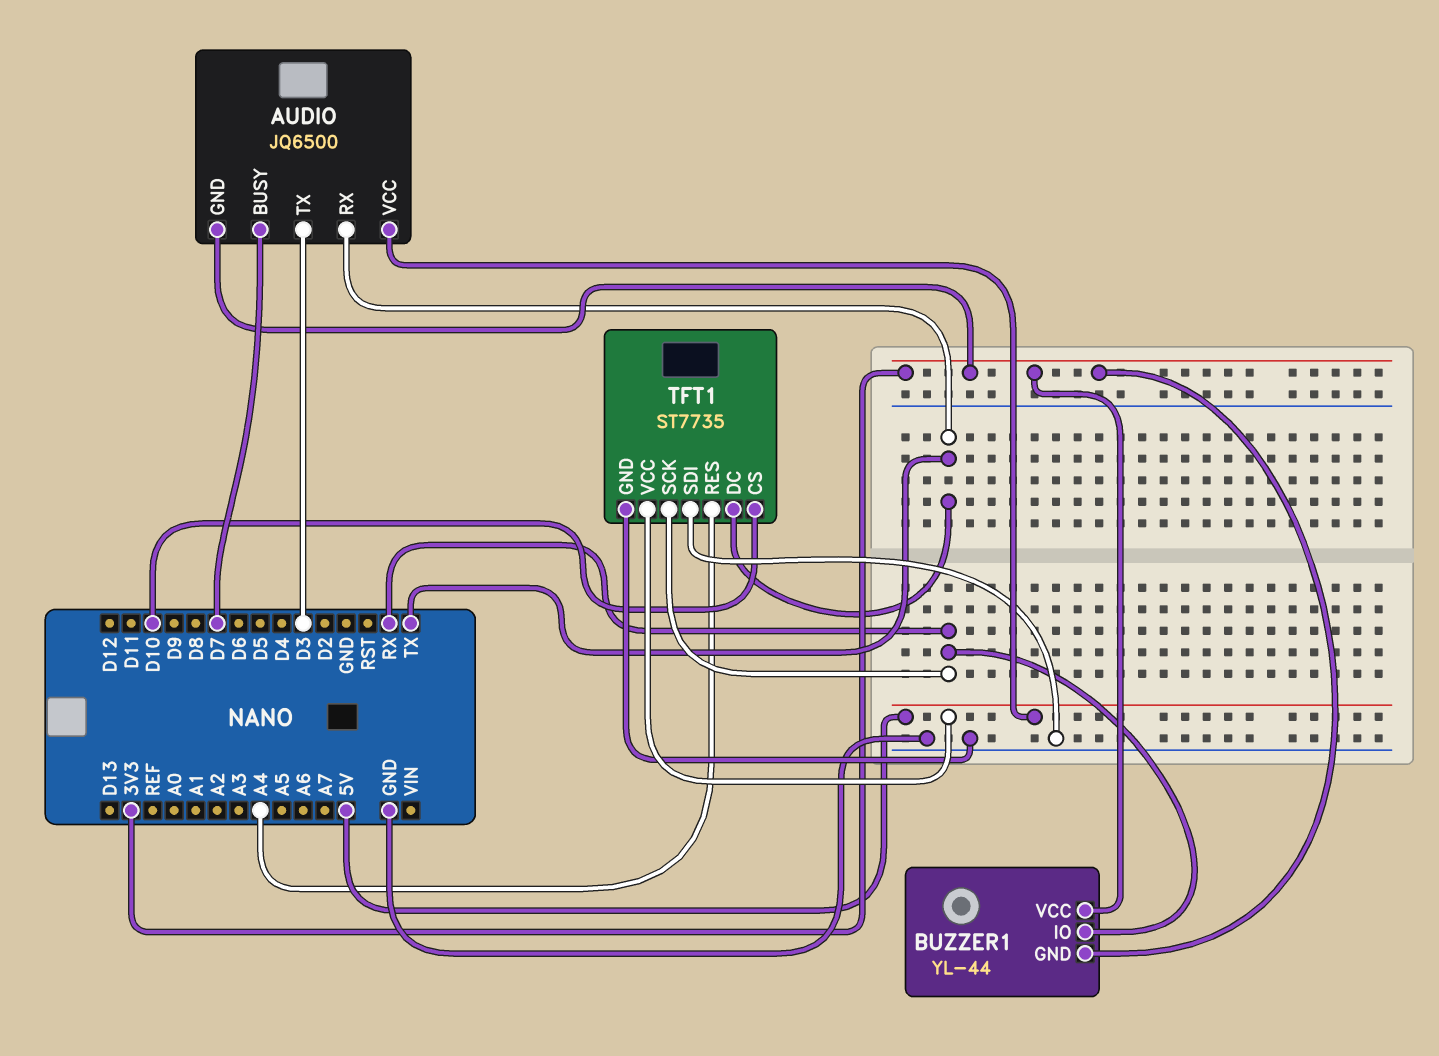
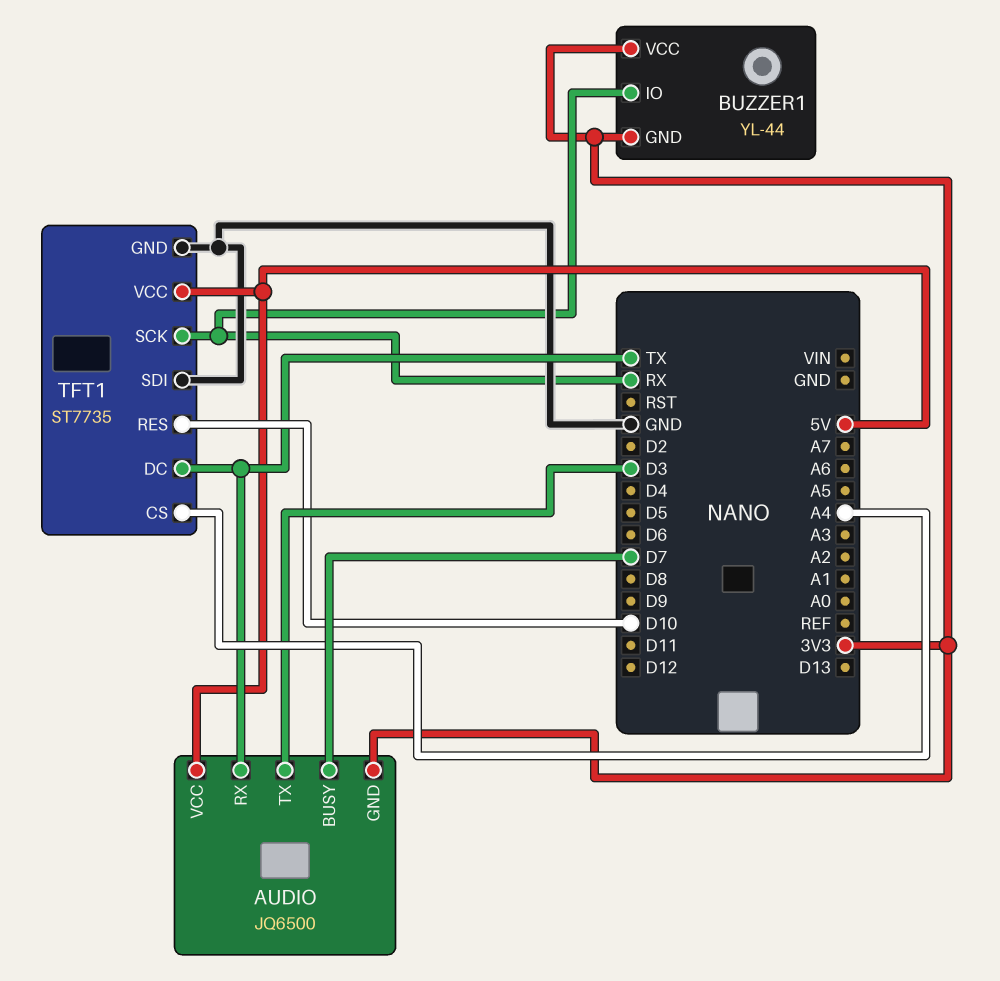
TFT1 pin CS: D10 -> A4
TFT1 pin RES: A4 -> D10

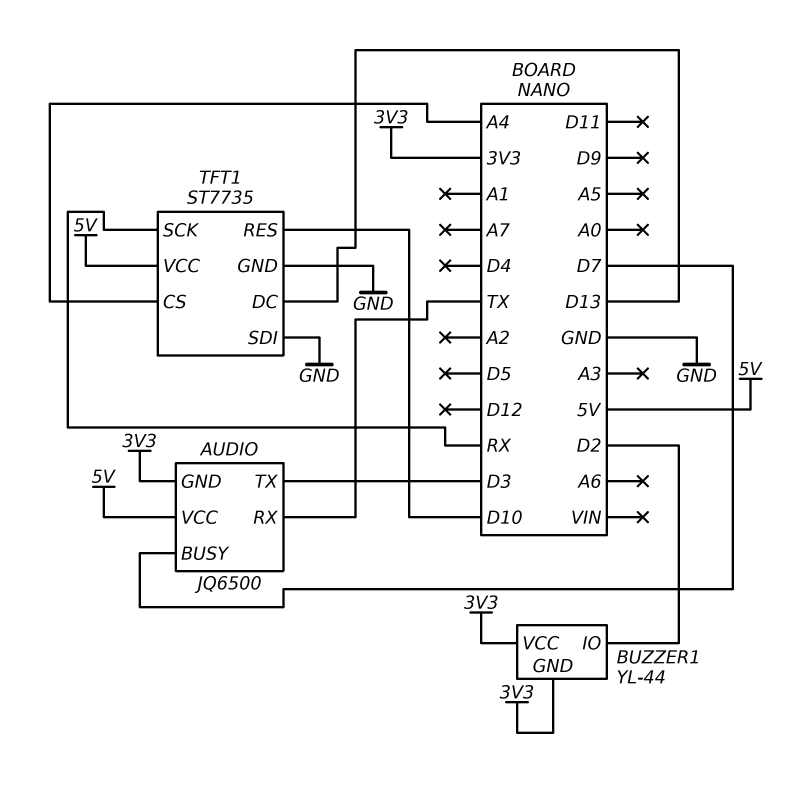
BUZZER1 pin IO: RX -> D2
TFT1 pin DC: TX -> D13

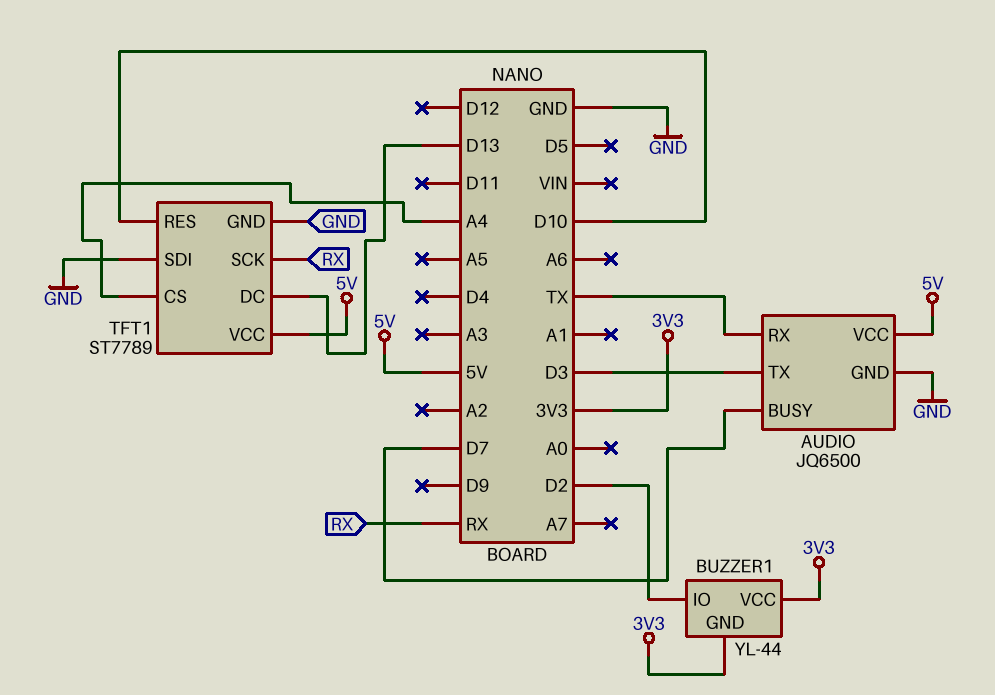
AUDIO pin GND: 3V3 -> GND
TFT1: ST7735 -> ST7789

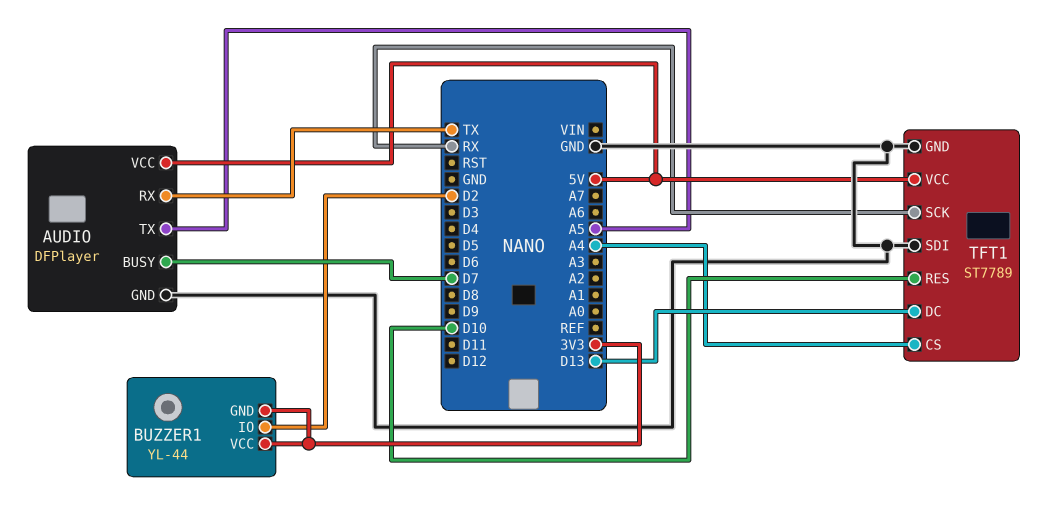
AUDIO: JQ6500 -> DFPlayer
AUDIO pin TX: D3 -> A5

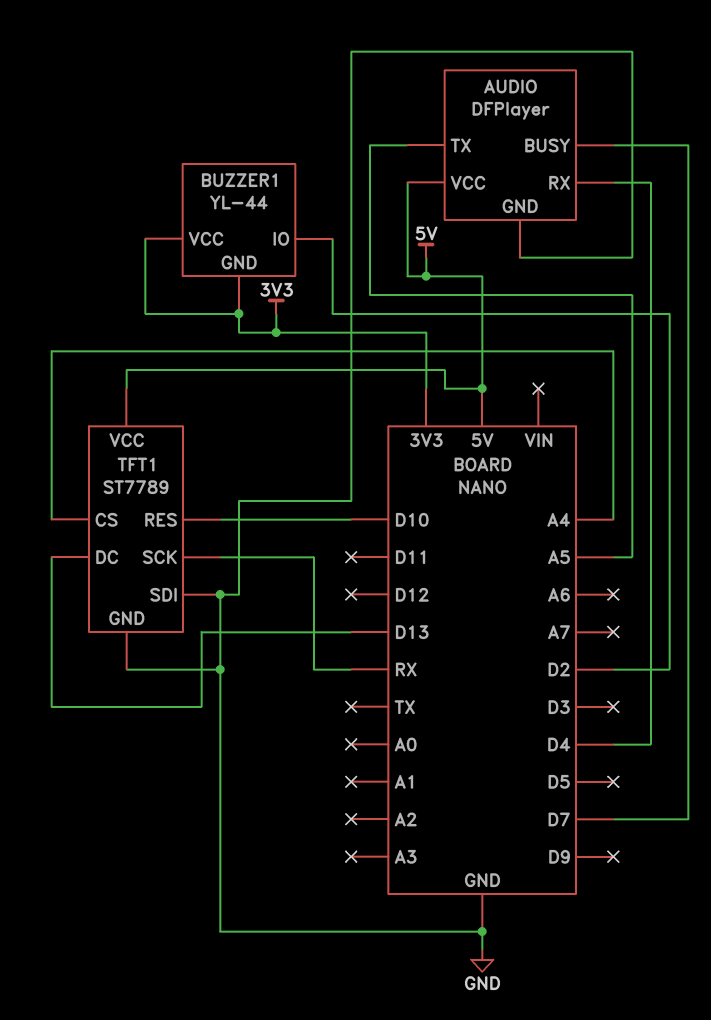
AUDIO pin RX: TX -> D4

